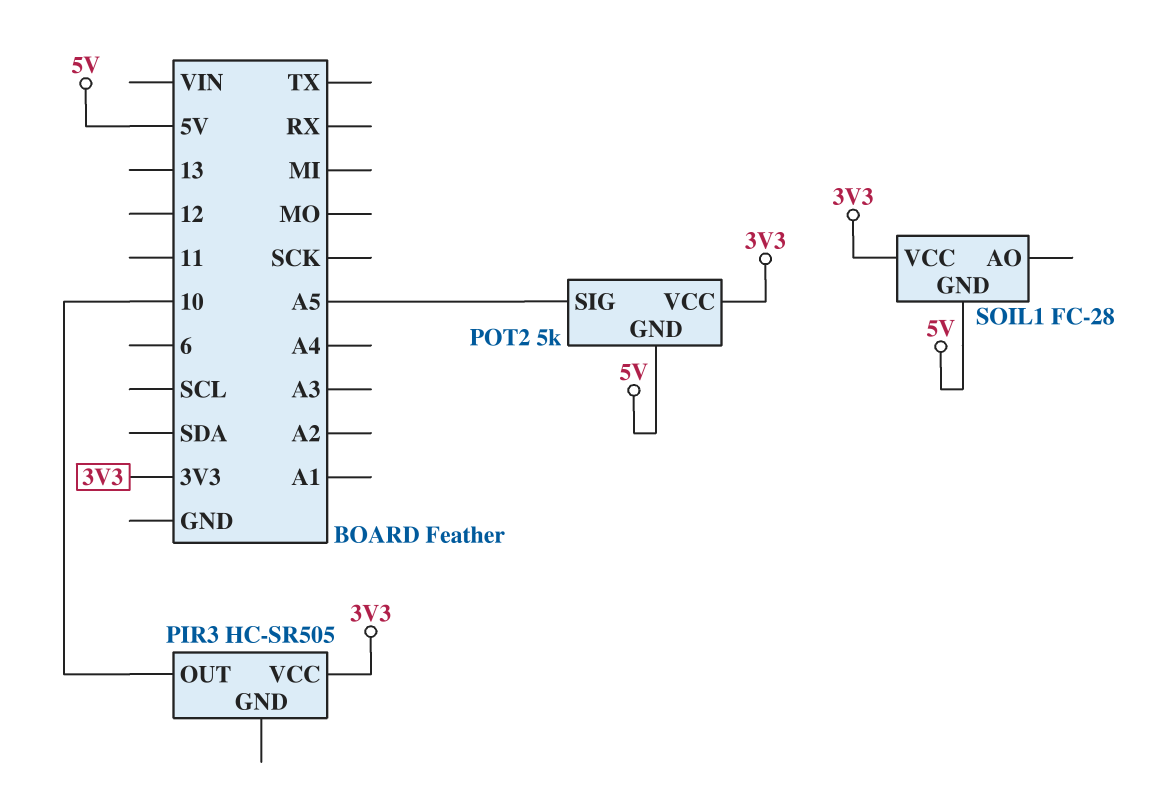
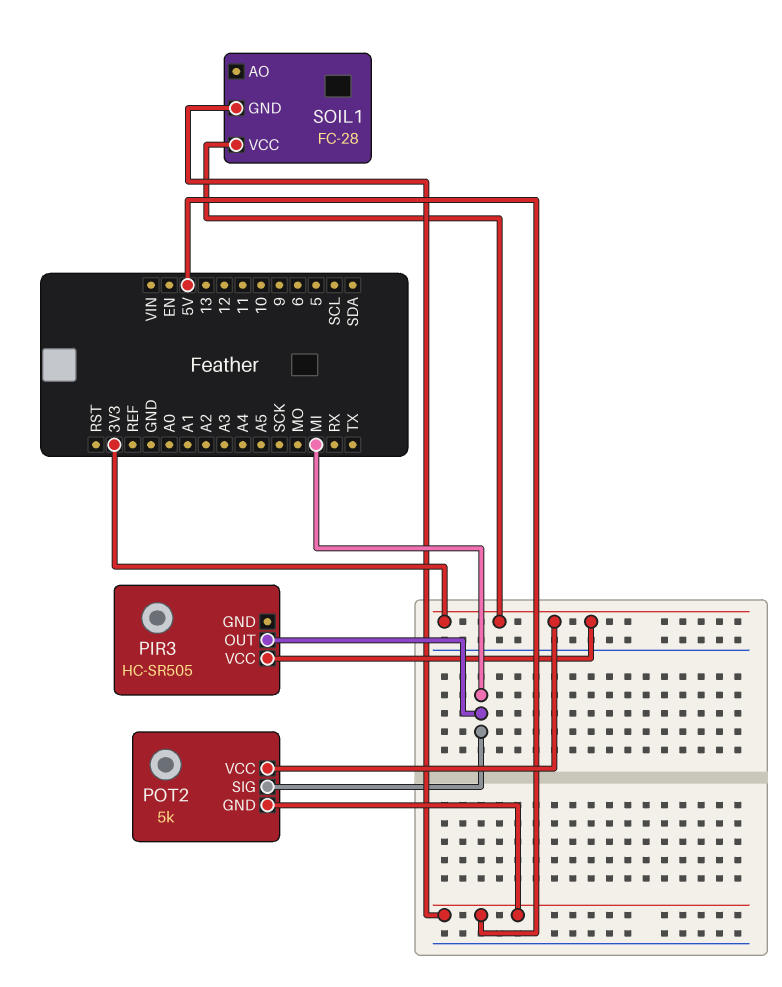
PIR3 pin OUT: 10 -> MI
POT2 pin SIG: A5 -> MI

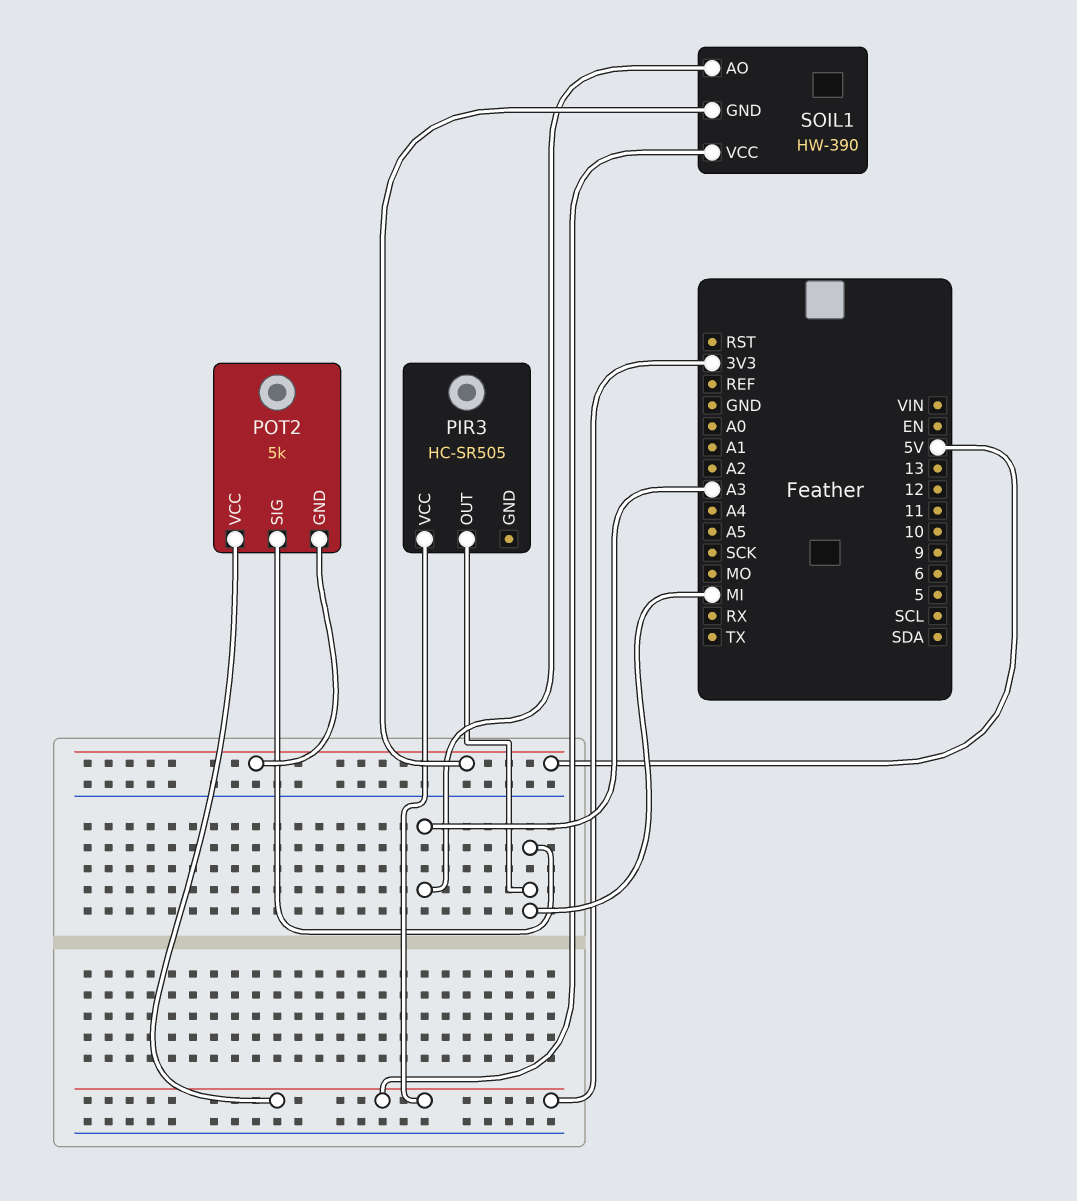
SOIL1: FC-28 -> HW-390
SOIL1 pin AO: none -> A3

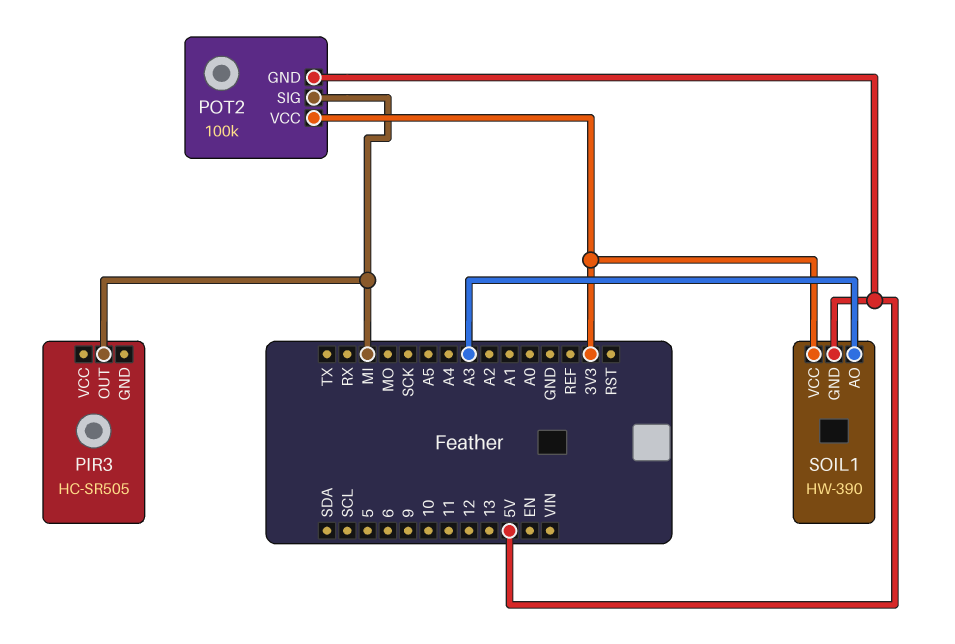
PIR3 pin VCC: 3V3 -> none
POT2: 5k -> 100k

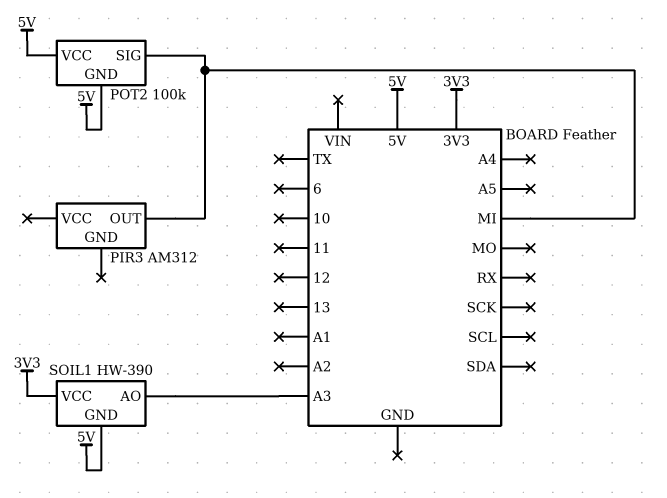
PIR3: HC-SR505 -> AM312
POT2 pin VCC: 3V3 -> 5V

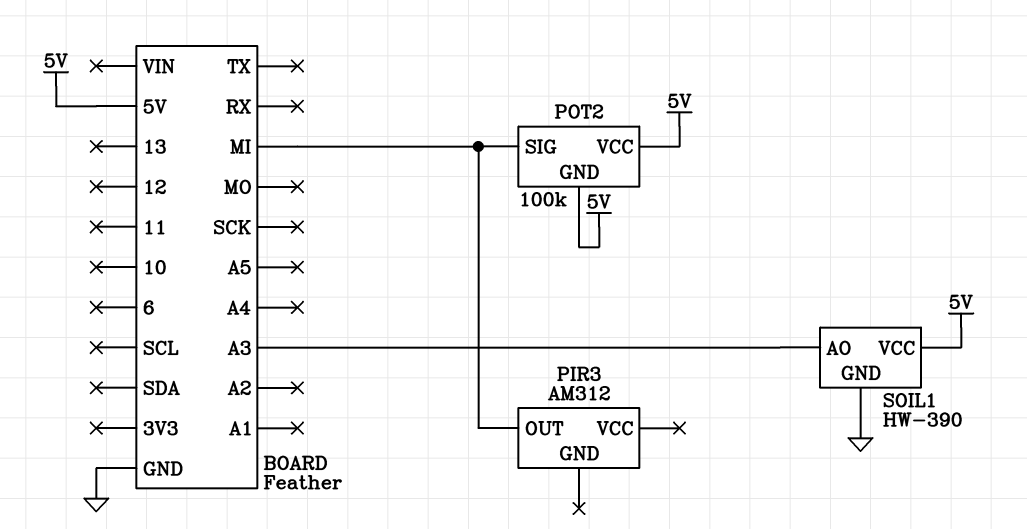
SOIL1 pin GND: 5V -> GND
SOIL1 pin VCC: 3V3 -> 5V

